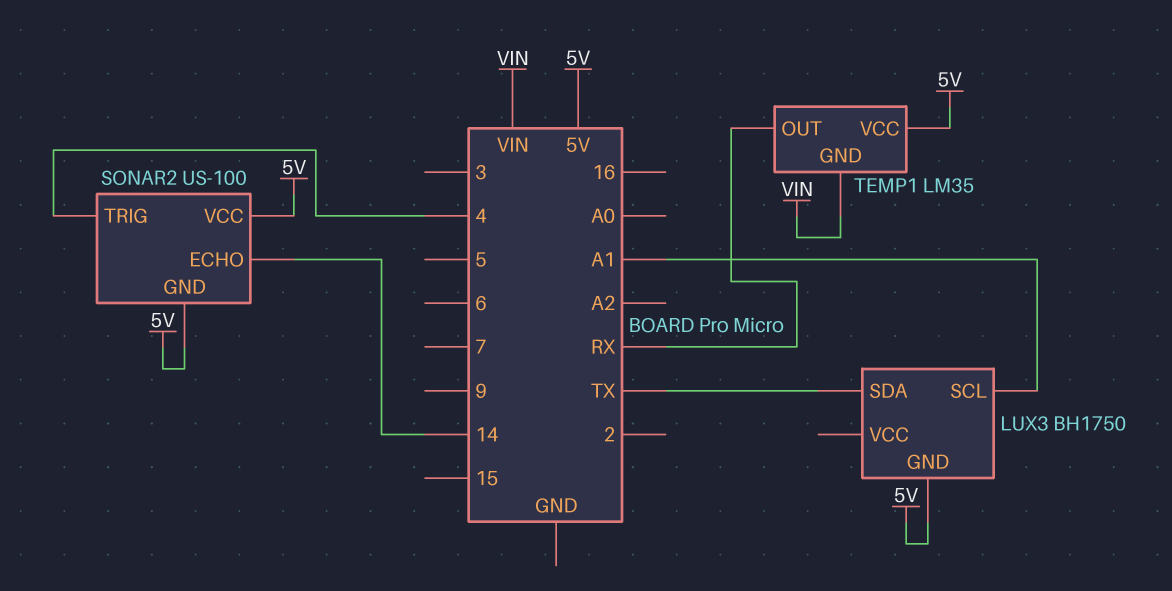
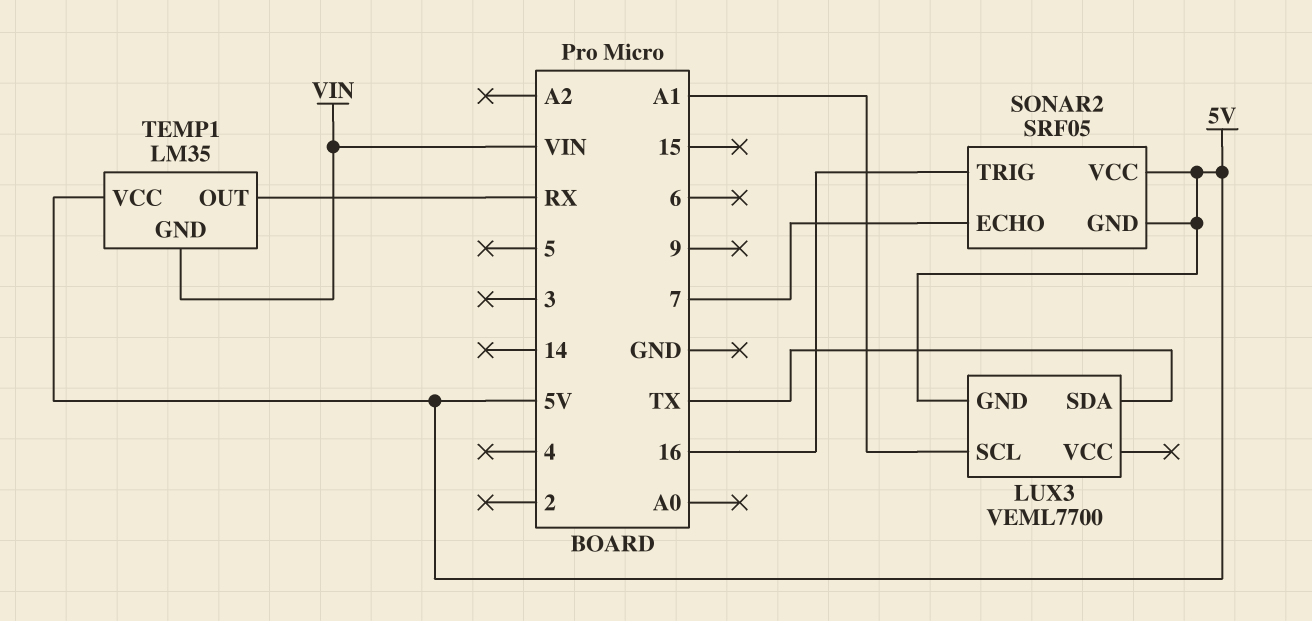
LUX3: BH1750 -> VEML7700
SONAR2: US-100 -> SRF05
SONAR2 pin ECHO: 14 -> 7
SONAR2 pin TRIG: 4 -> 16

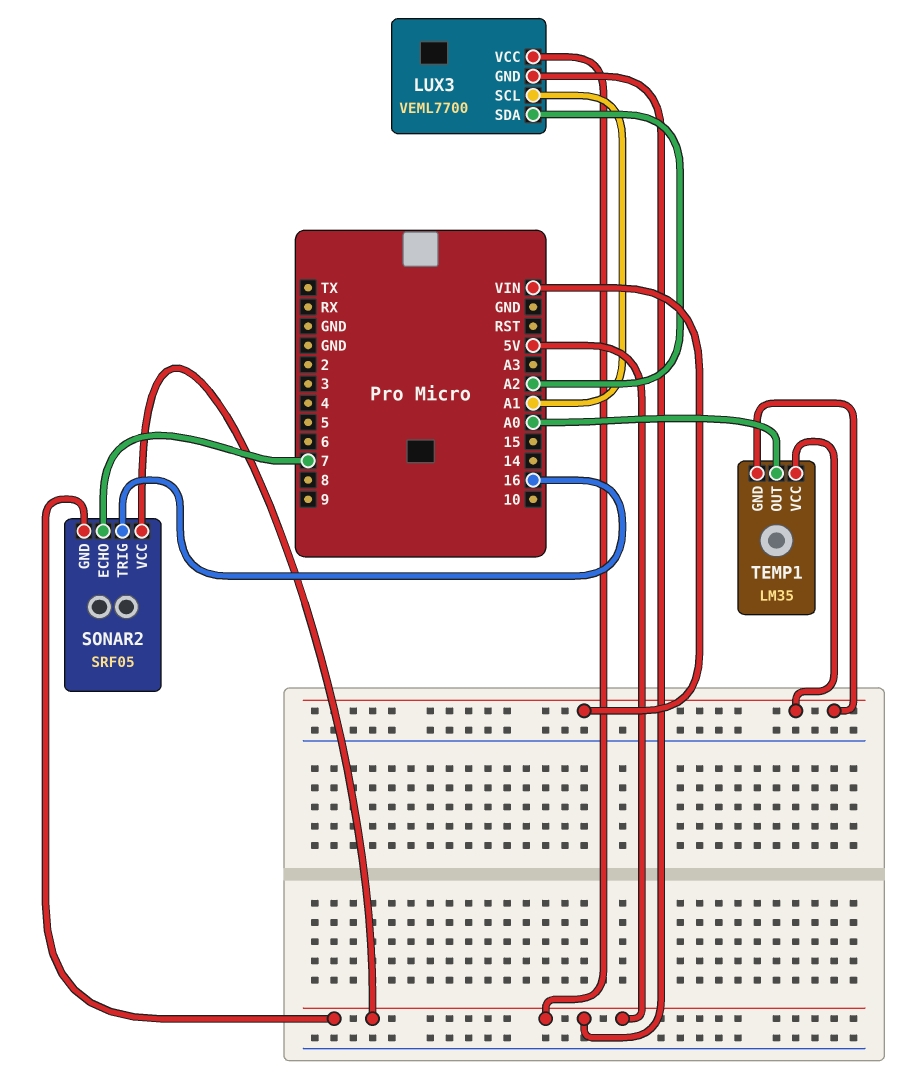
LUX3 pin SDA: TX -> A2
LUX3 pin VCC: none -> 5V
TEMP1 pin OUT: RX -> A0
TEMP1 pin VCC: 5V -> VIN

